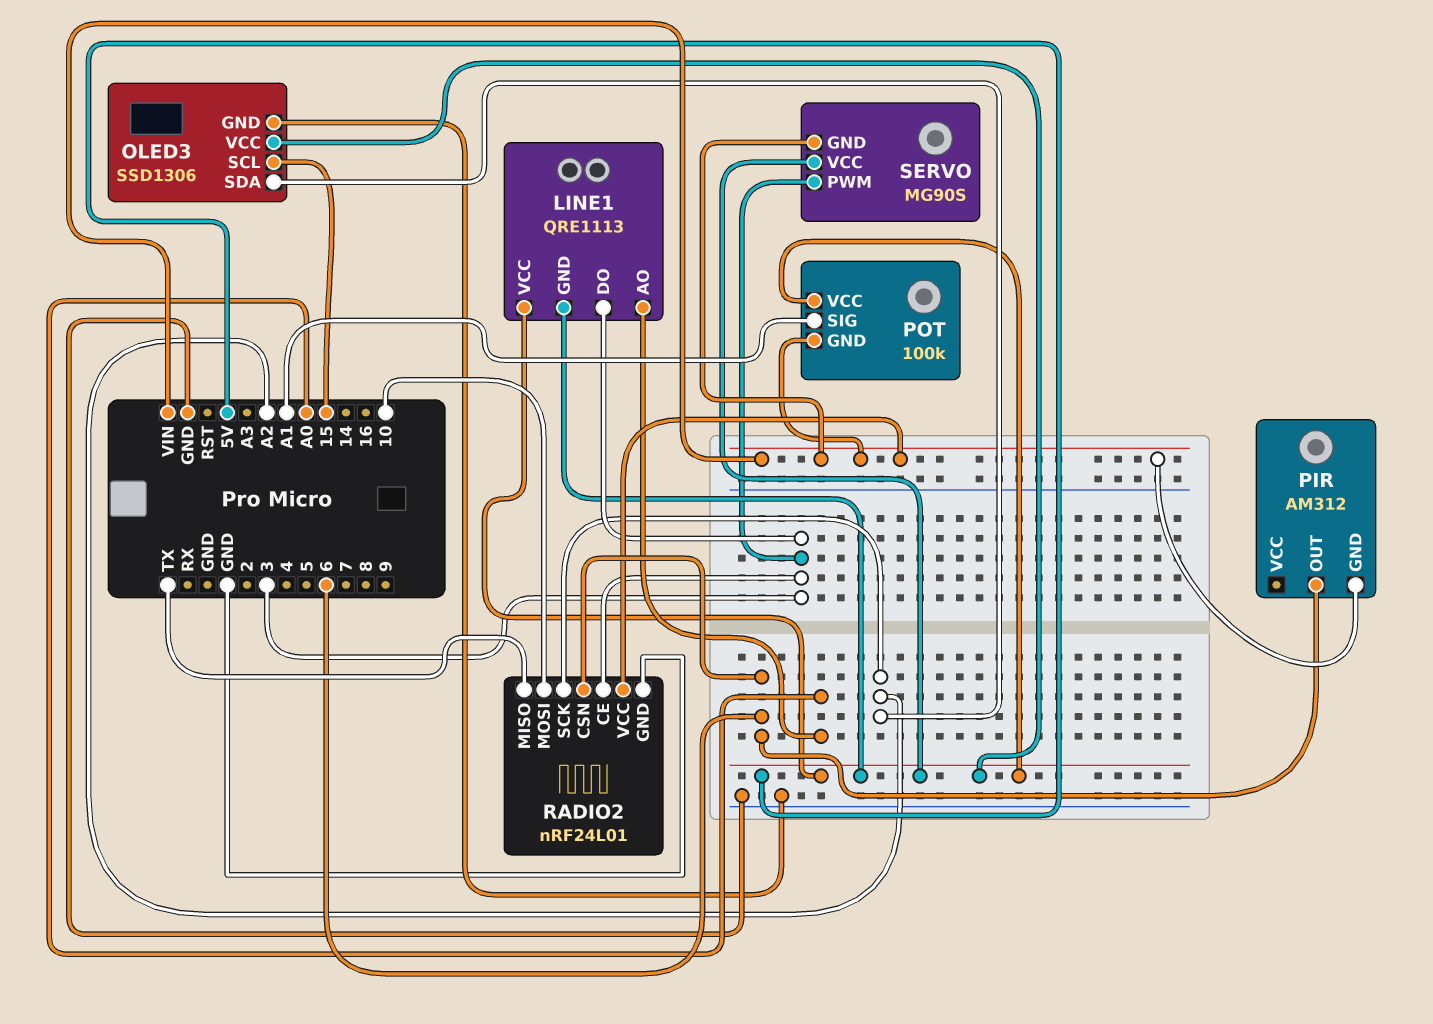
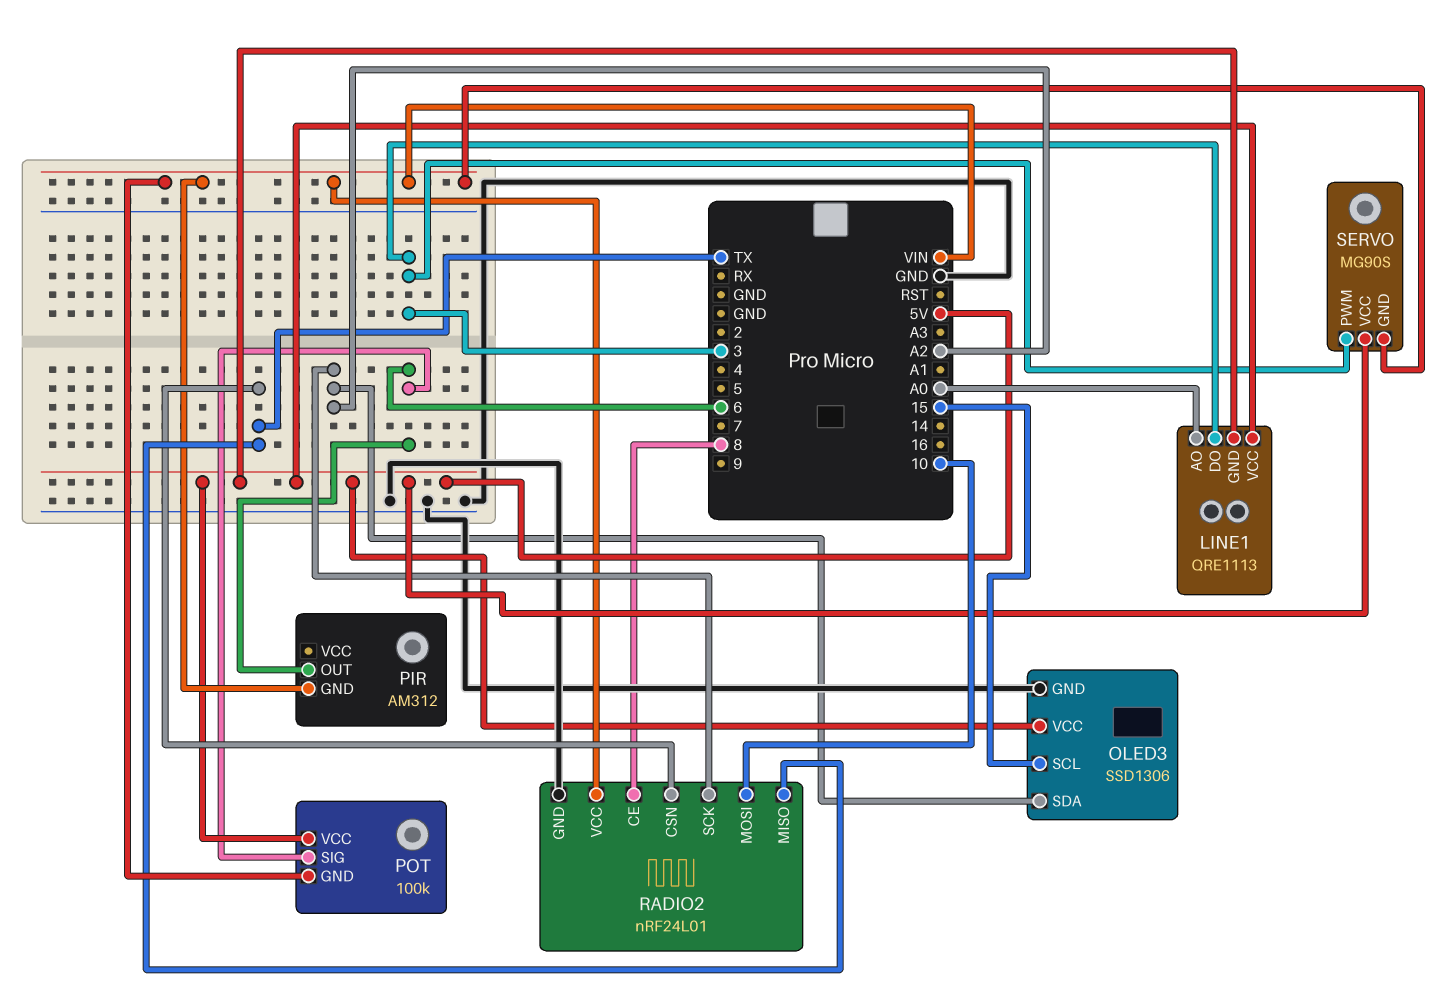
POT pin SIG: A1 -> 6
RADIO2 pin CE: 3 -> 8
RADIO2 pin CSN: 6 -> TX

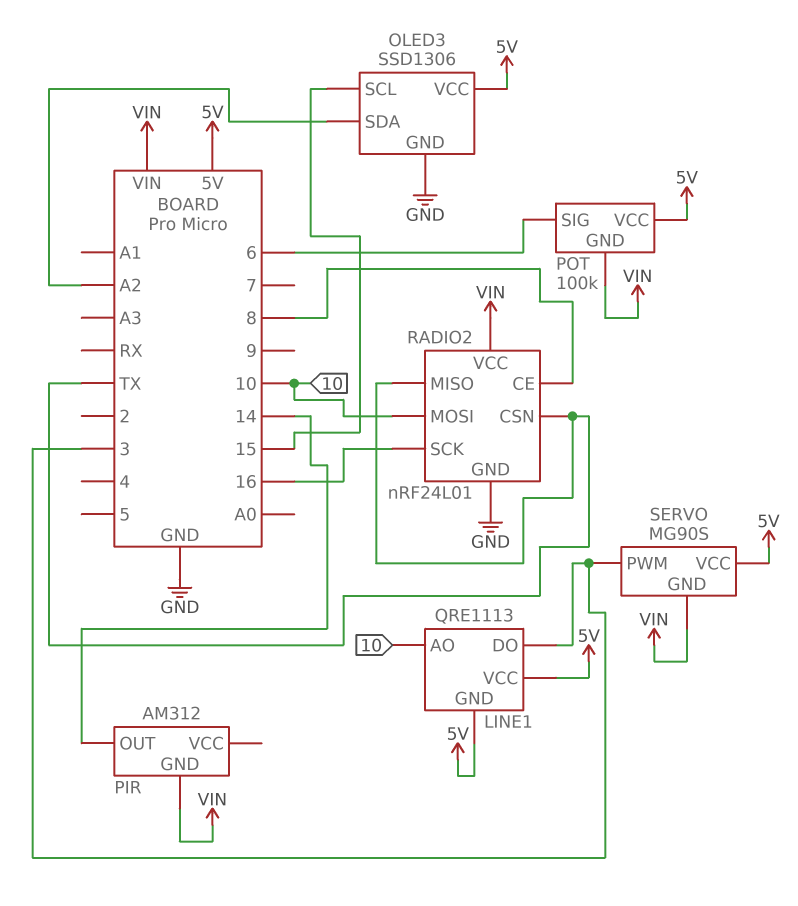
LINE1 pin AO: A0 -> 10
PIR pin OUT: 6 -> 14
RADIO2 pin SCK: A2 -> 16

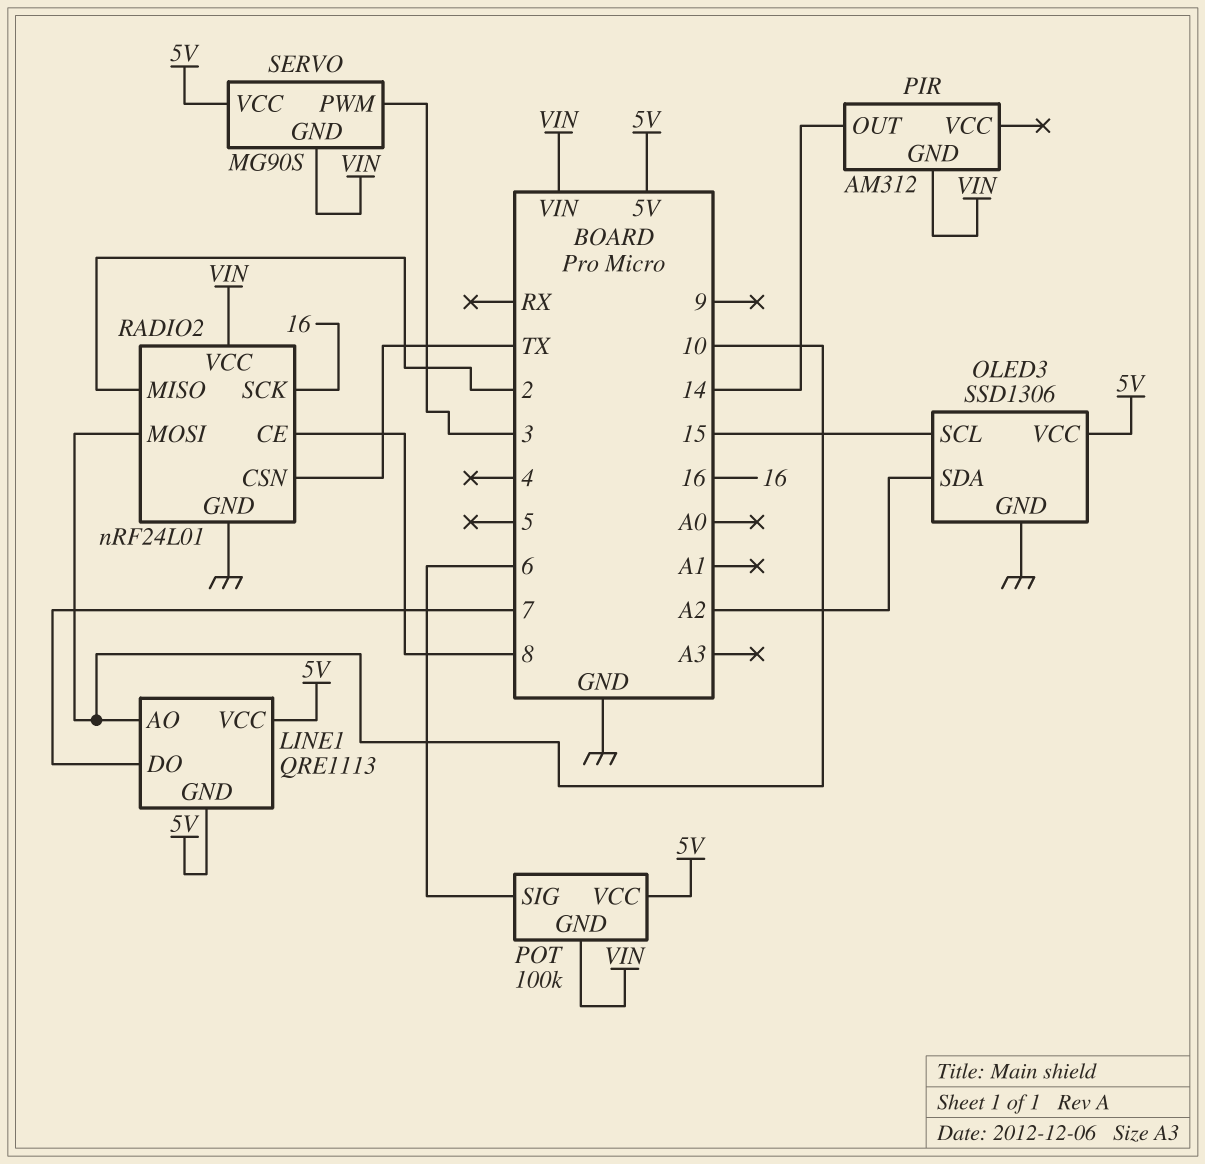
LINE1 pin DO: 3 -> 7
RADIO2 pin MISO: TX -> 2

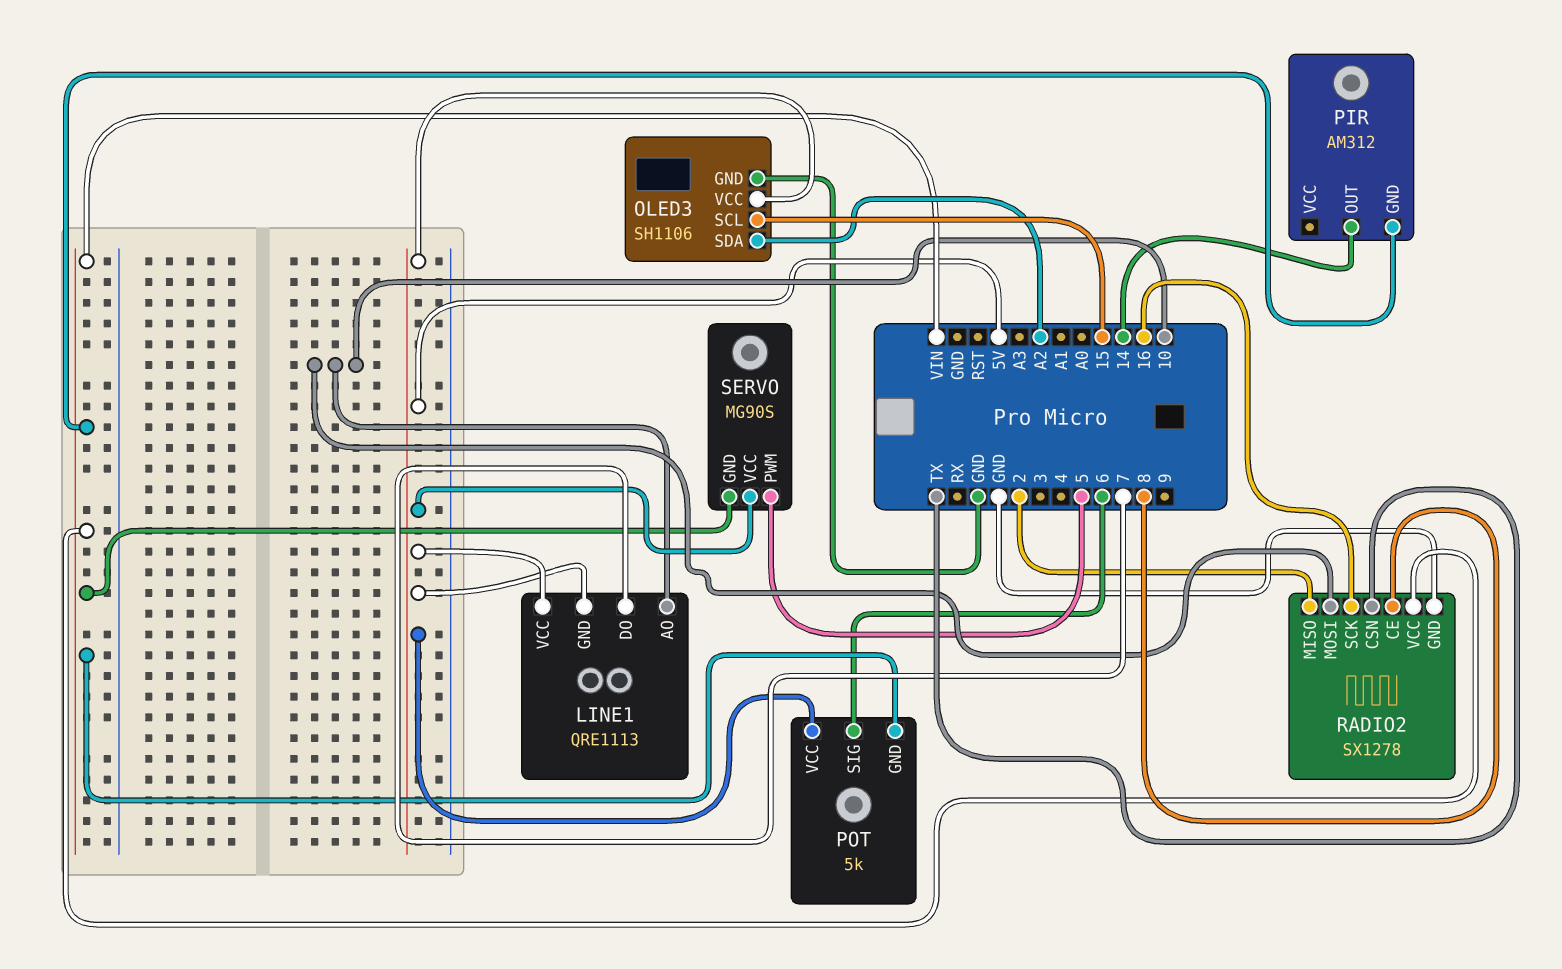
OLED3: SSD1306 -> SH1106
POT: 100k -> 5k
RADIO2: nRF24L01 -> SX1278
SERVO pin PWM: 3 -> 5

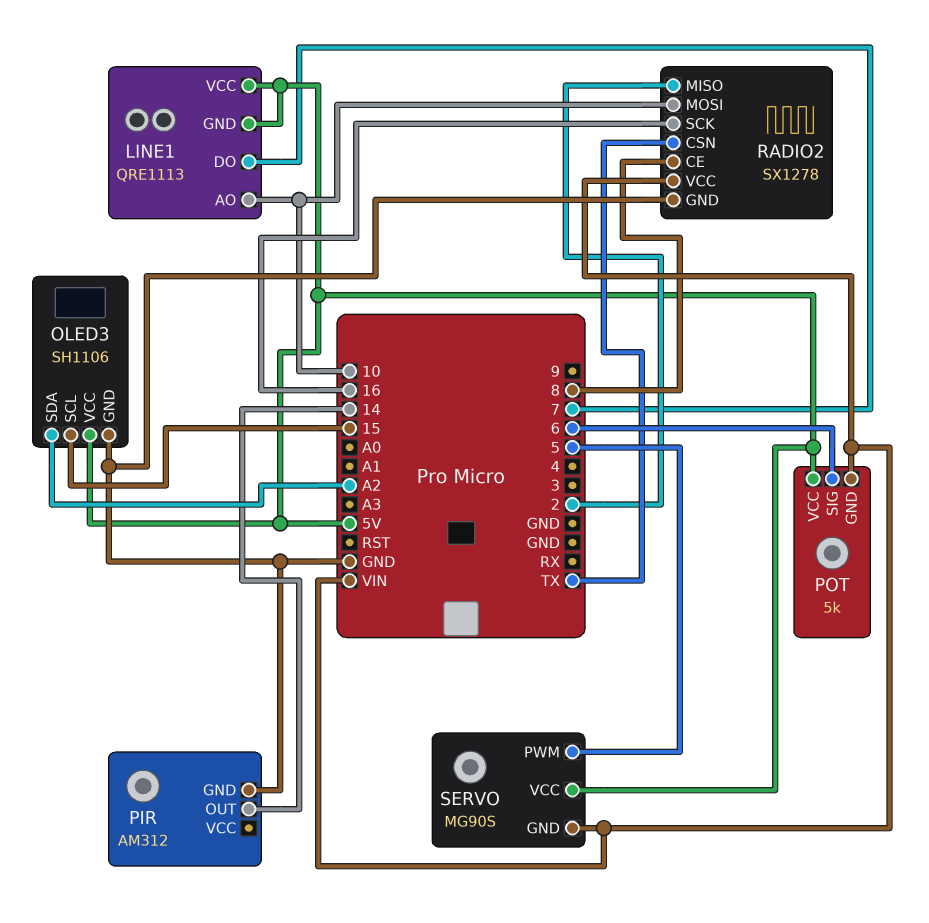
PIR pin GND: VIN -> GND

